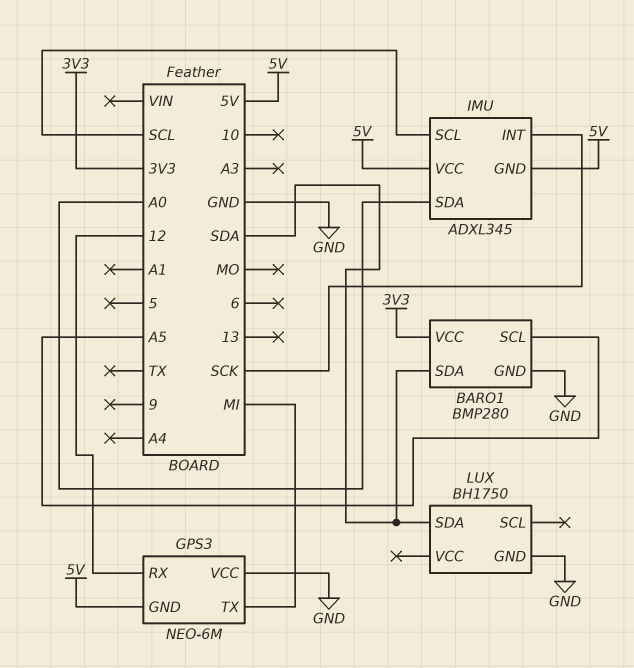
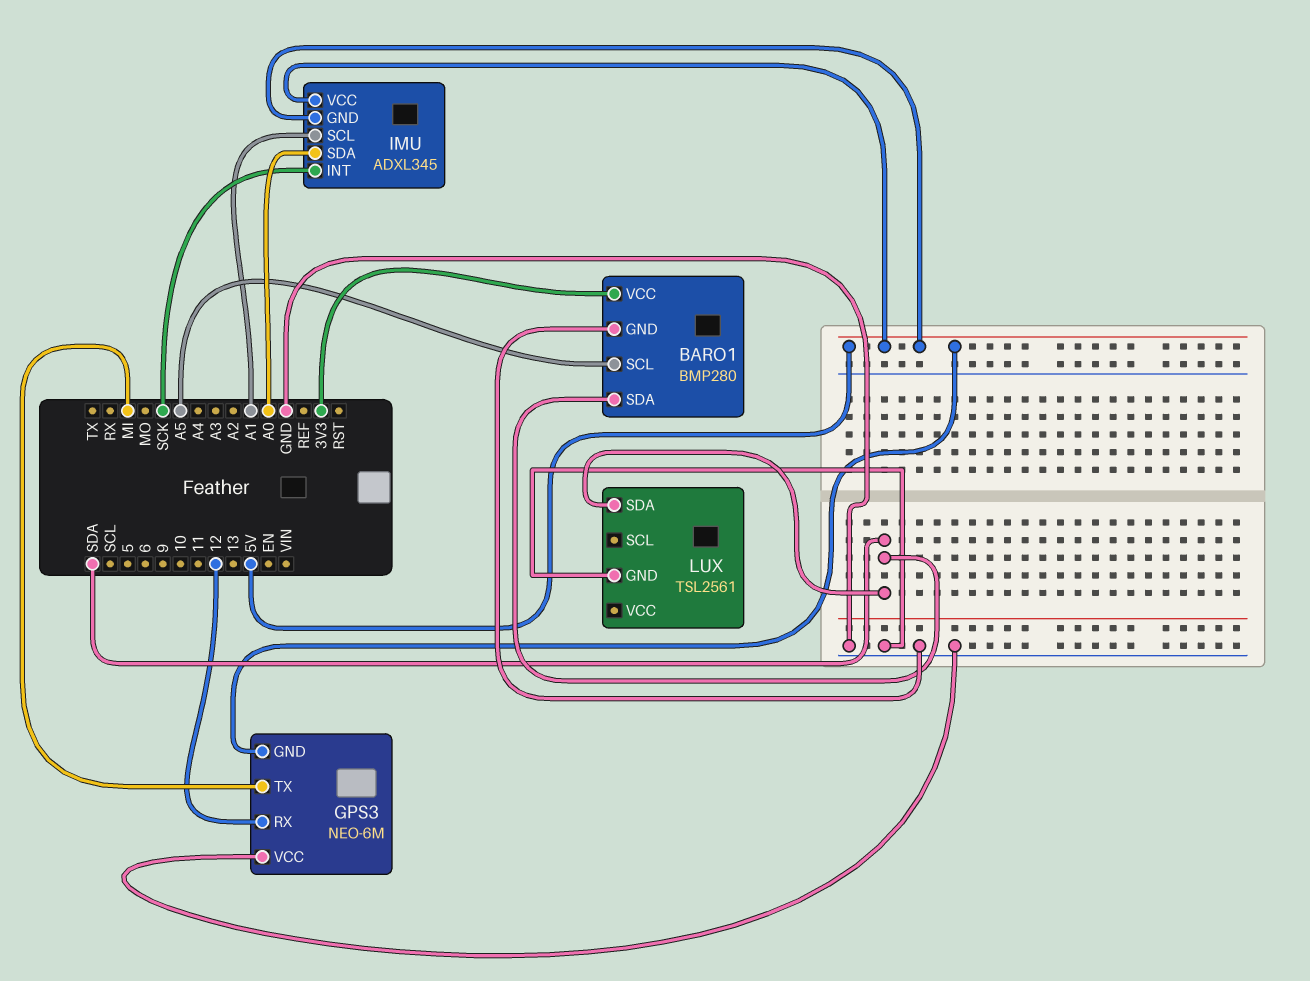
IMU pin SCL: SCL -> A1
LUX: BH1750 -> TSL2561

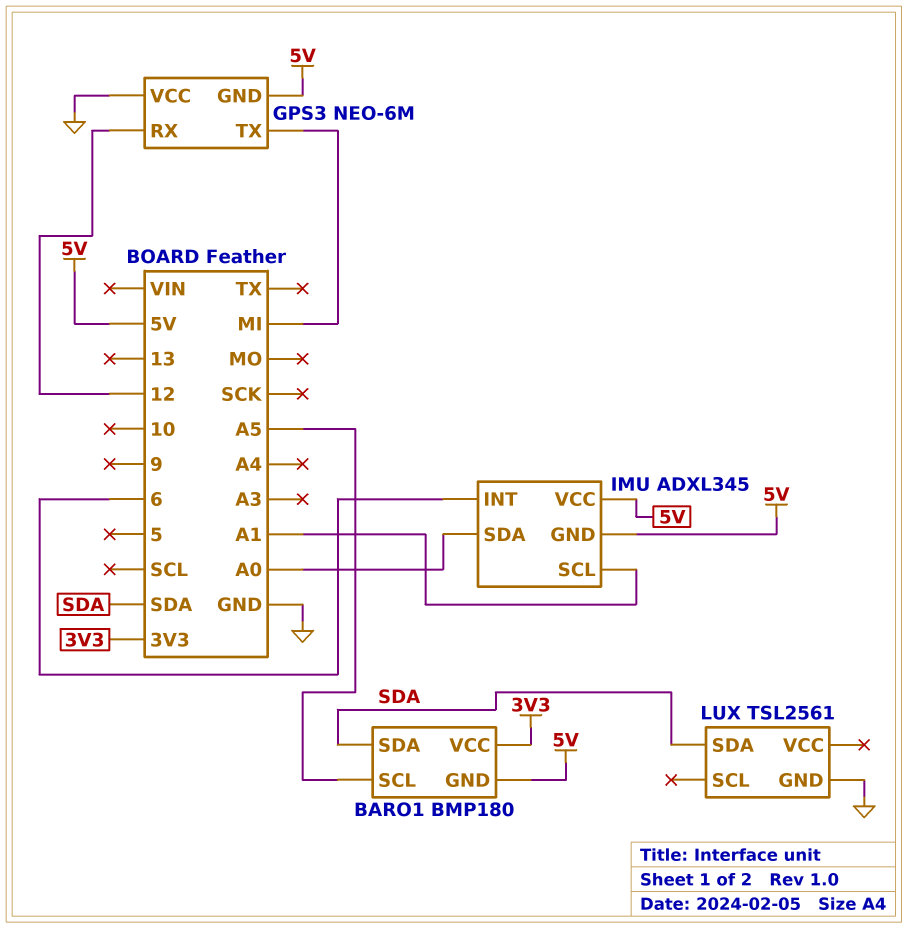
BARO1: BMP280 -> BMP180
BARO1 pin GND: GND -> 5V
IMU pin INT: SCK -> 6

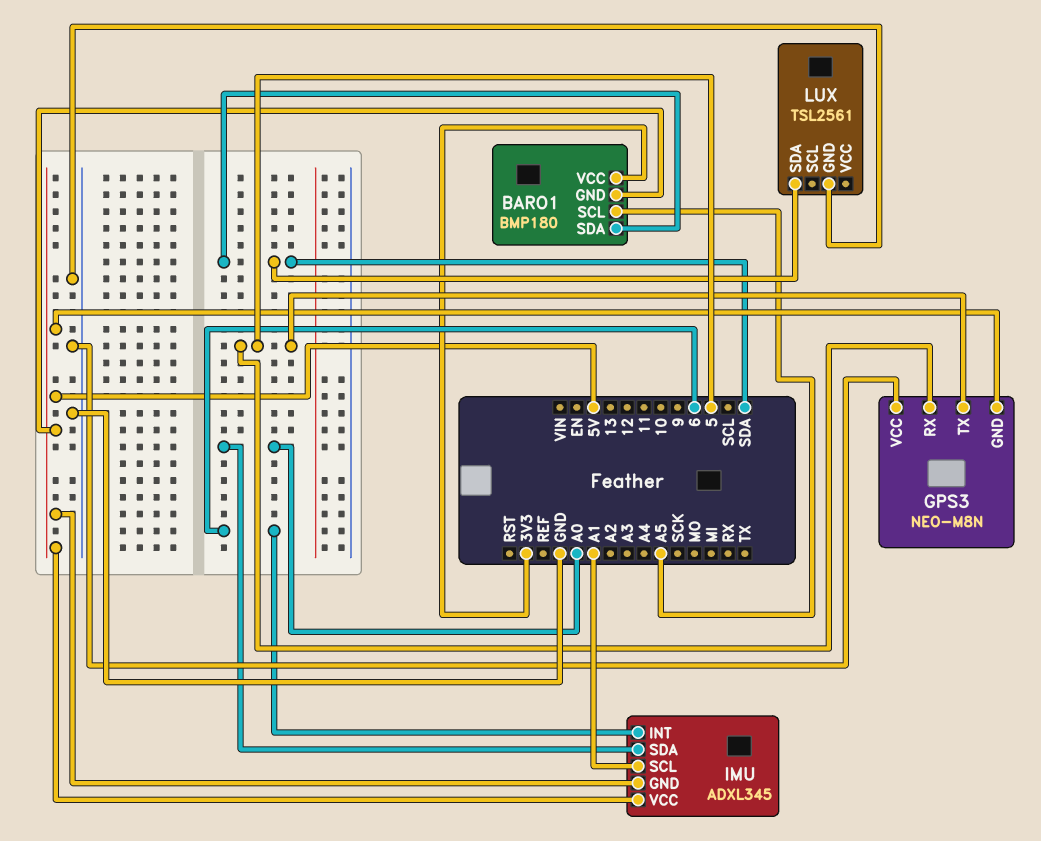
GPS3: NEO-6M -> NEO-M8N
GPS3 pin RX: 12 -> 5
GPS3 pin TX: MI -> 5

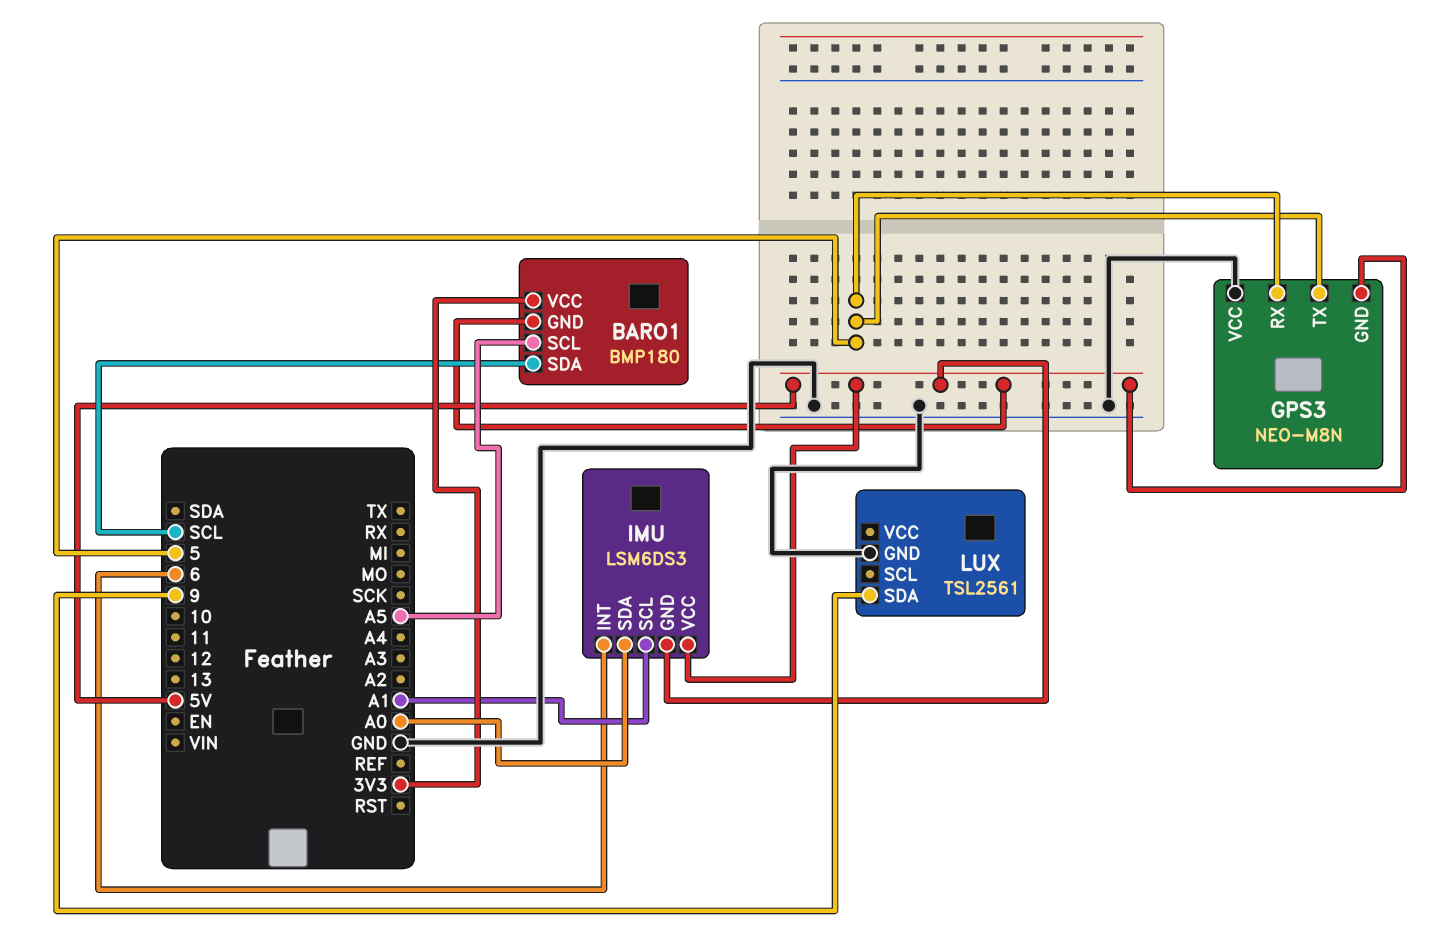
BARO1 pin SDA: SDA -> SCL
IMU: ADXL345 -> LSM6DS3
LUX pin SDA: SDA -> 9

